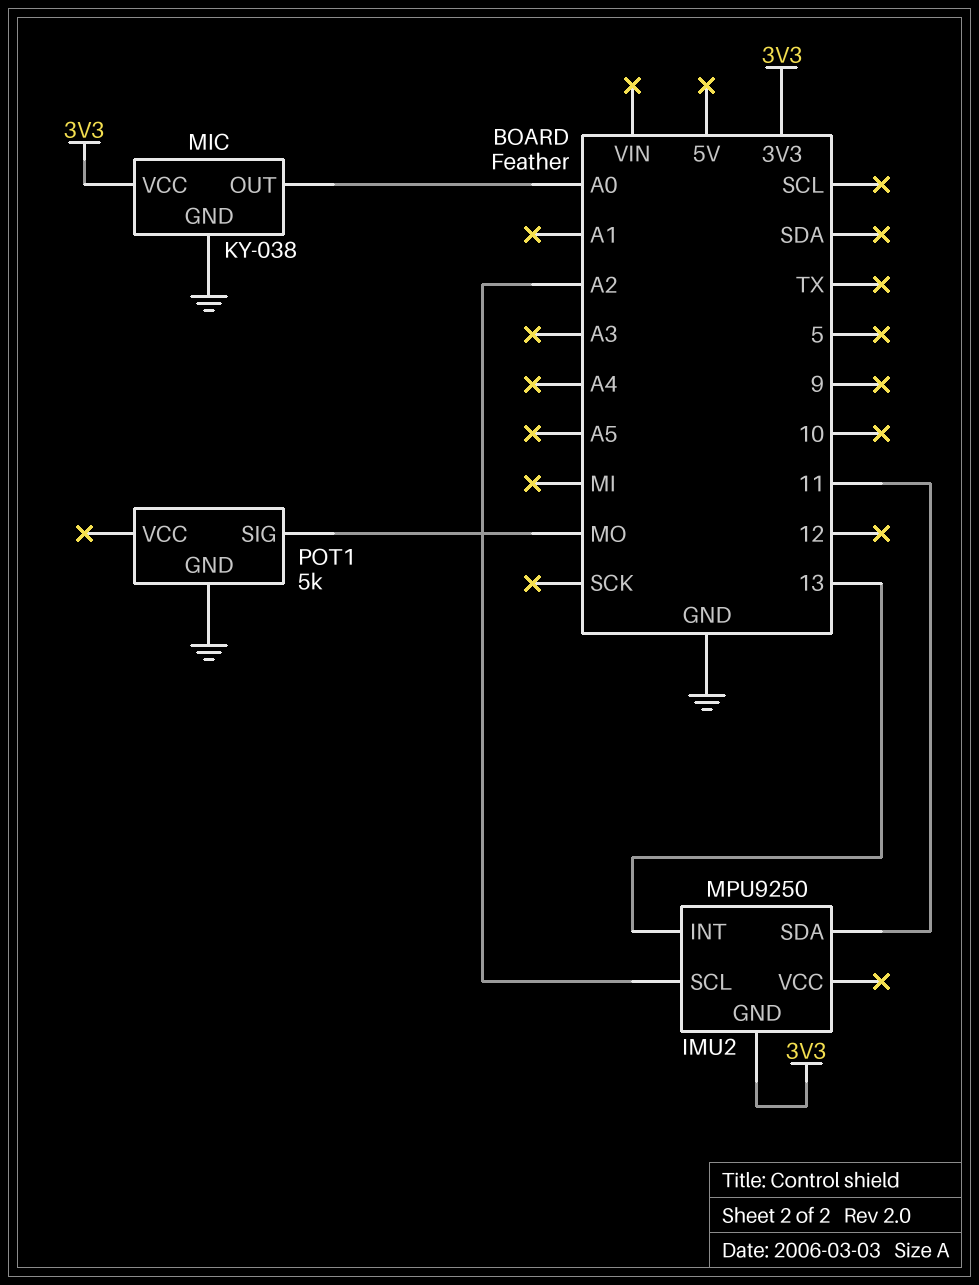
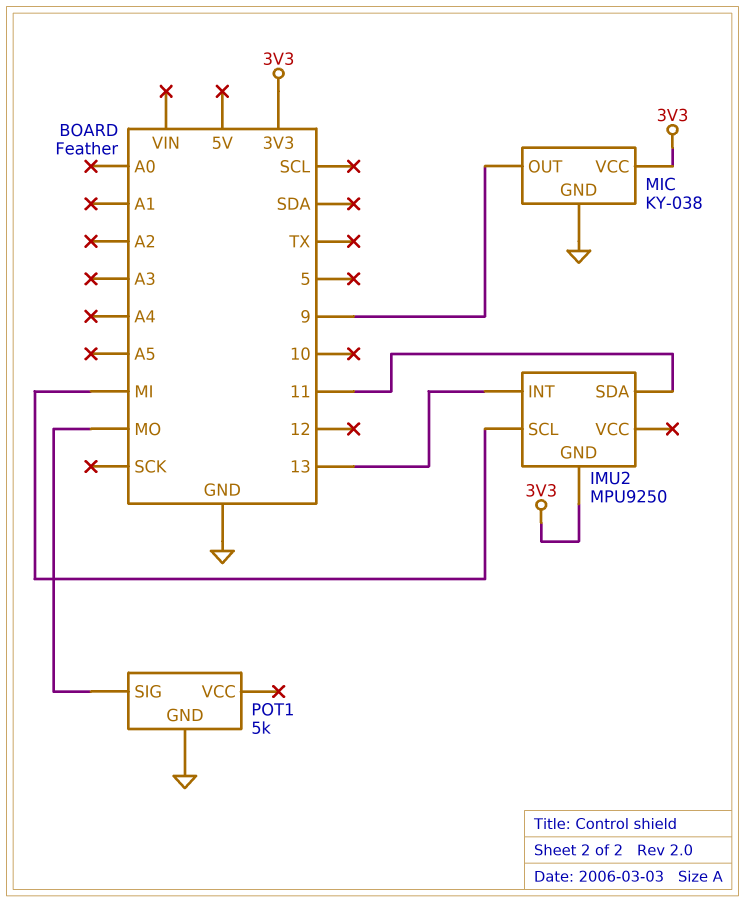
IMU2 pin SCL: A2 -> MI
MIC pin OUT: A0 -> 9

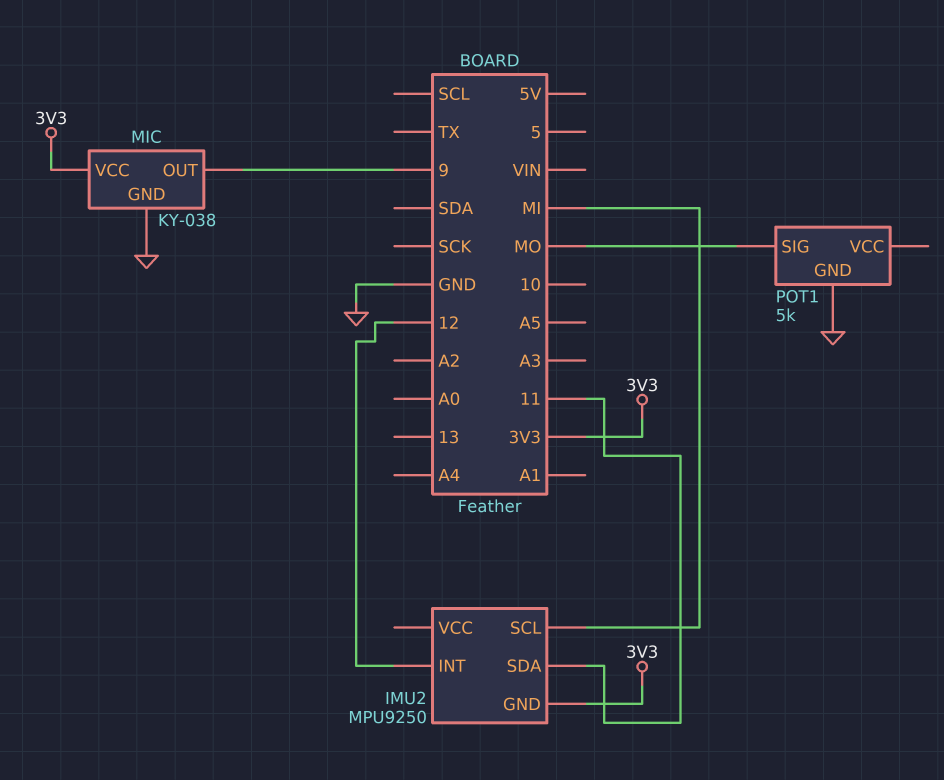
IMU2 pin INT: 13 -> 12

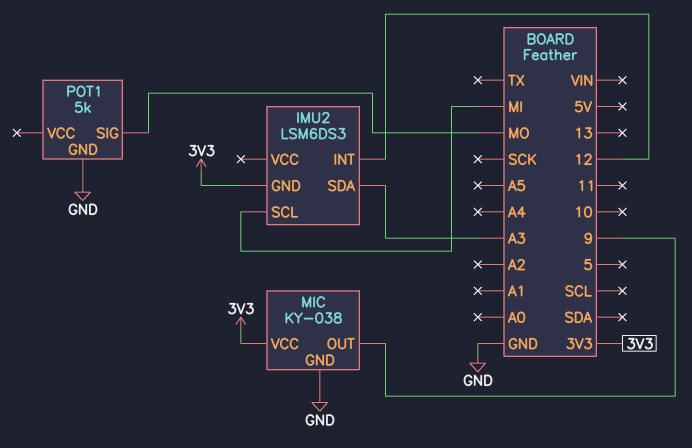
IMU2: MPU9250 -> LSM6DS3
IMU2 pin SDA: 11 -> A3

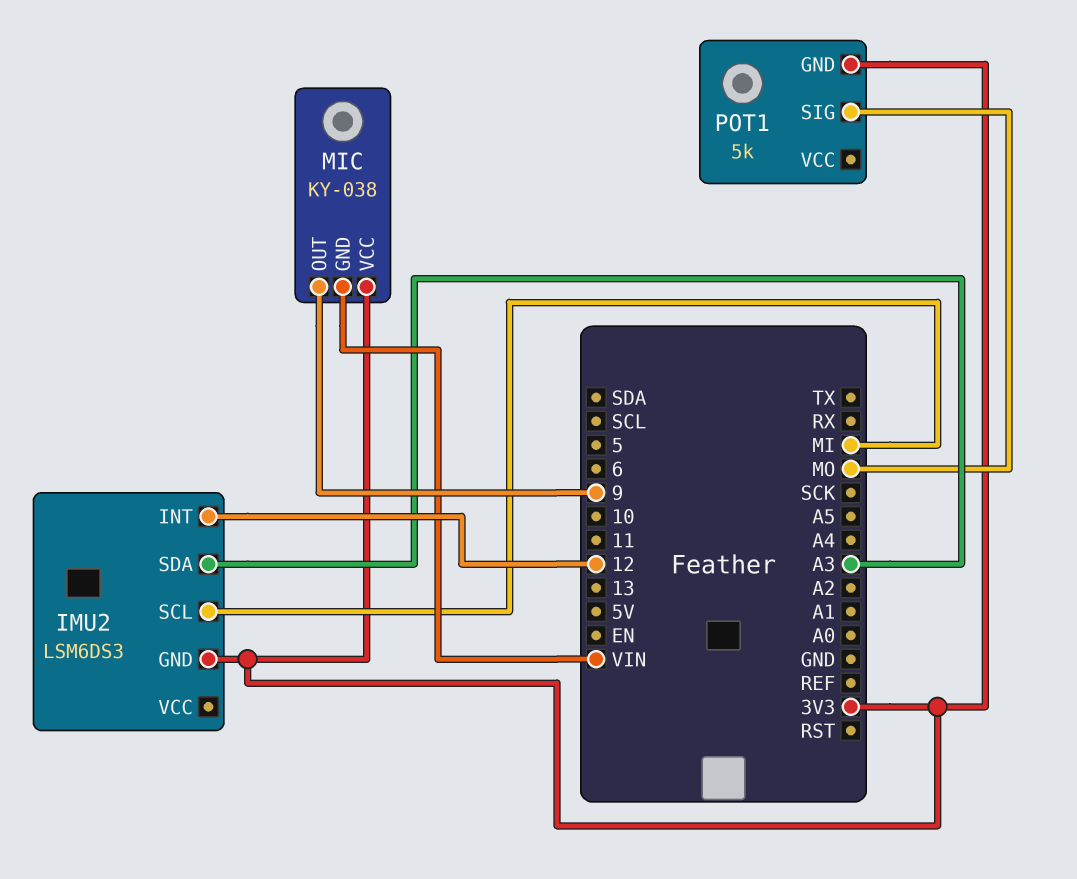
MIC pin GND: GND -> VIN
POT1 pin GND: GND -> 3V3

